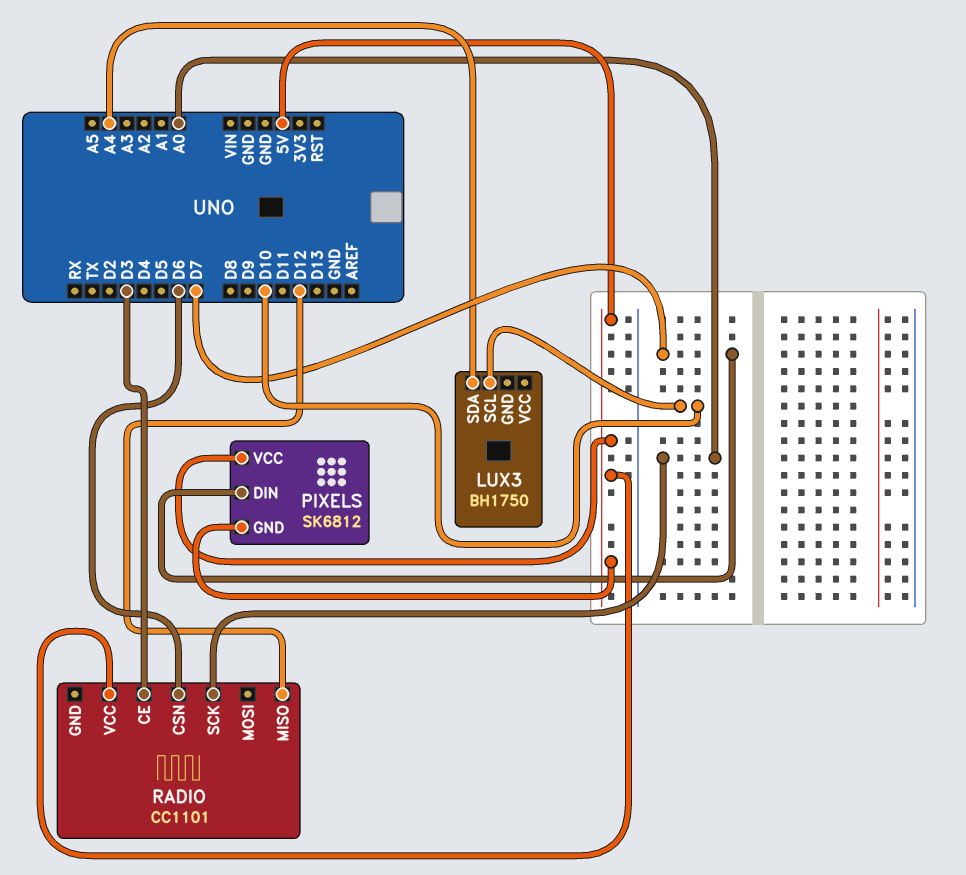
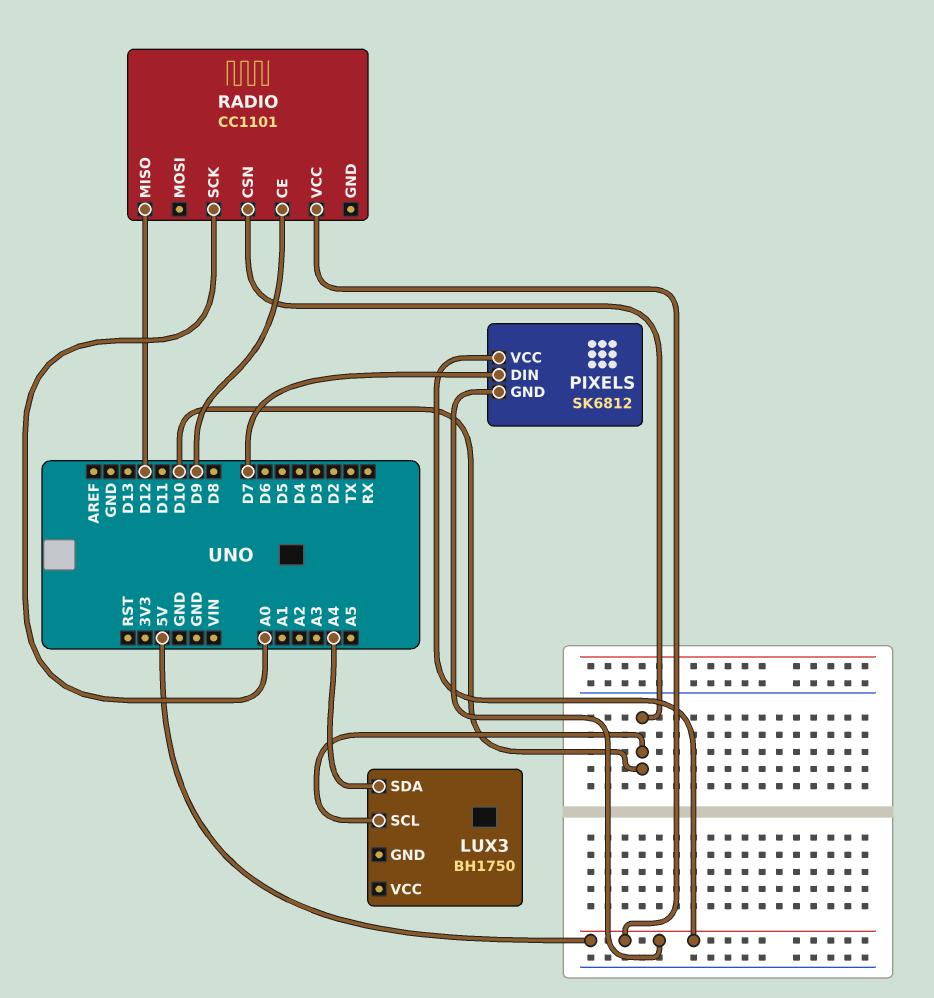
RADIO pin CE: D3 -> D9
RADIO pin CSN: D6 -> D10

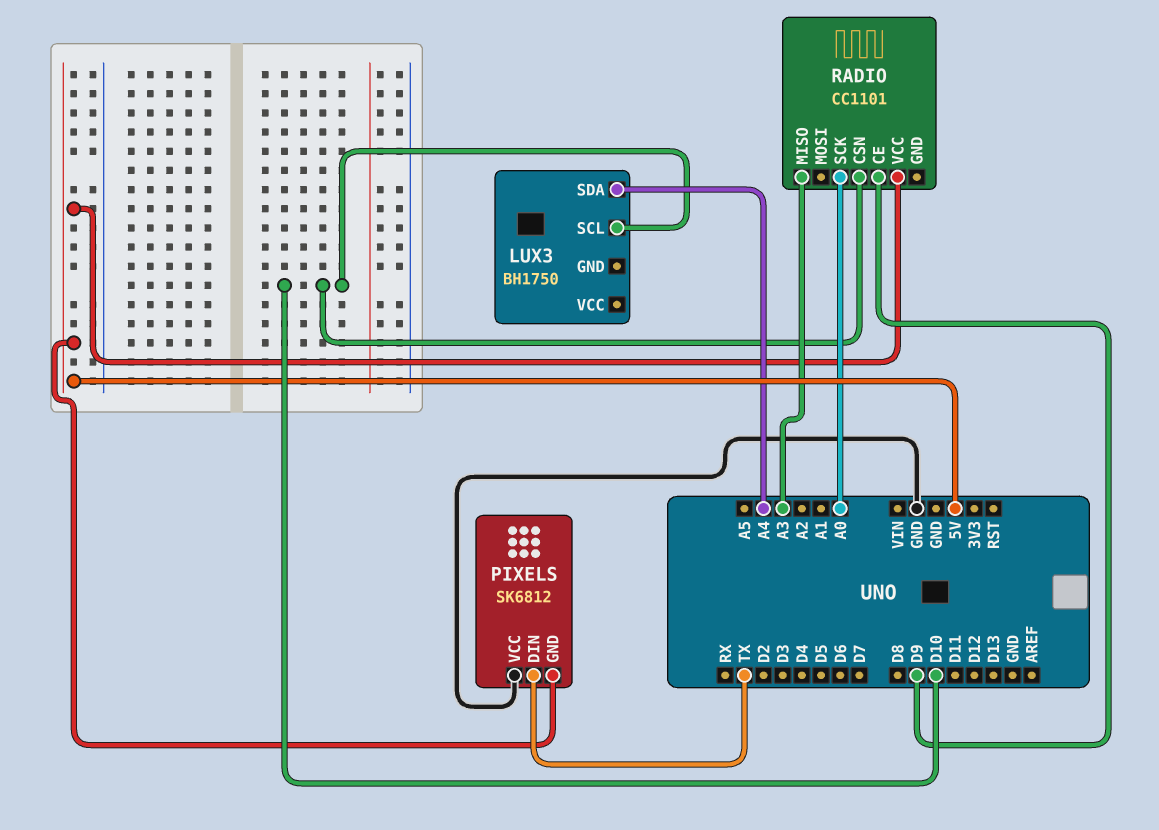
PIXELS pin DIN: D7 -> TX
PIXELS pin VCC: 5V -> GND
RADIO pin MISO: D12 -> A3

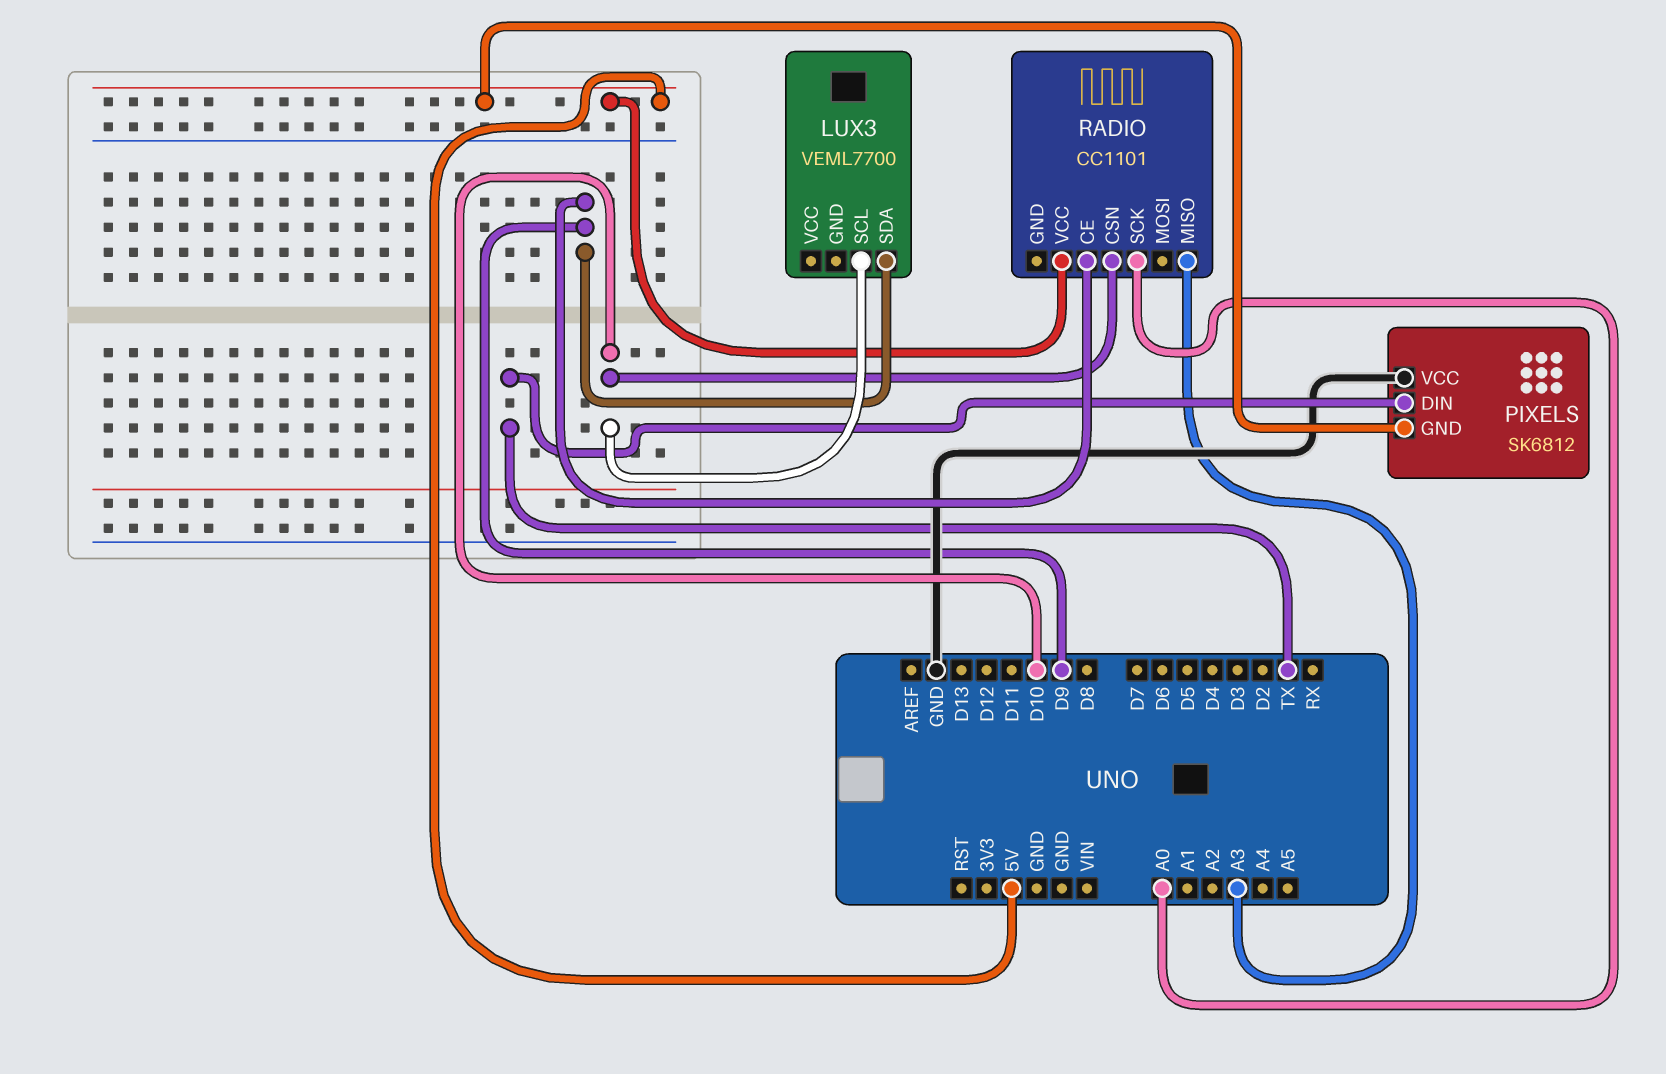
LUX3: BH1750 -> VEML7700
LUX3 pin SDA: A4 -> D9

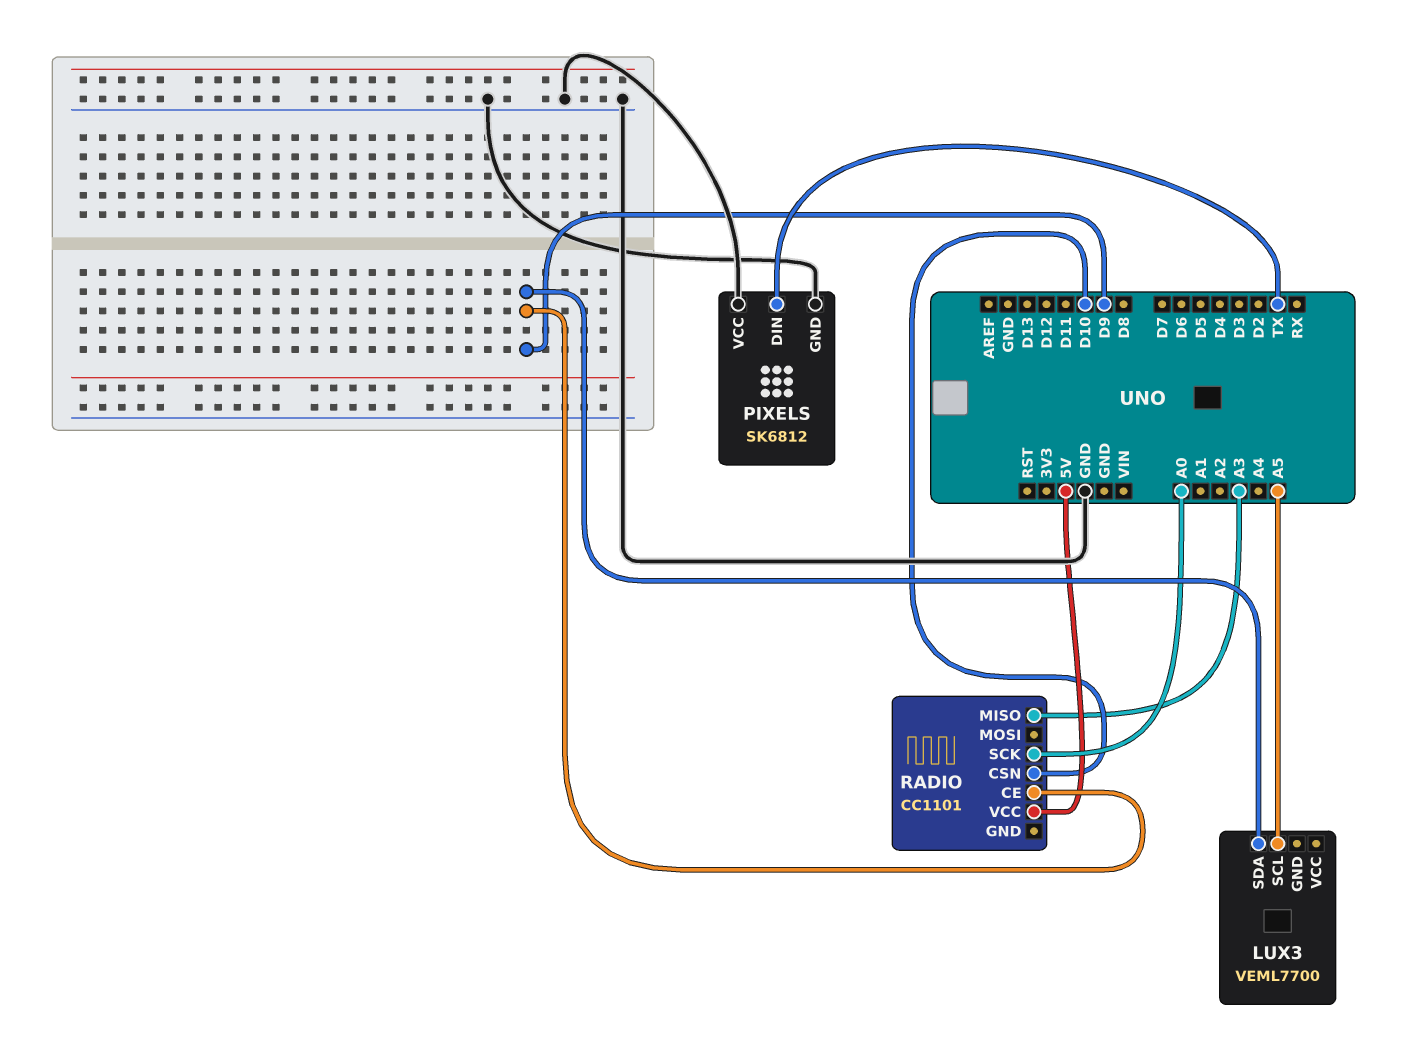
LUX3 pin SCL: D10 -> A5
PIXELS pin GND: 5V -> GND

